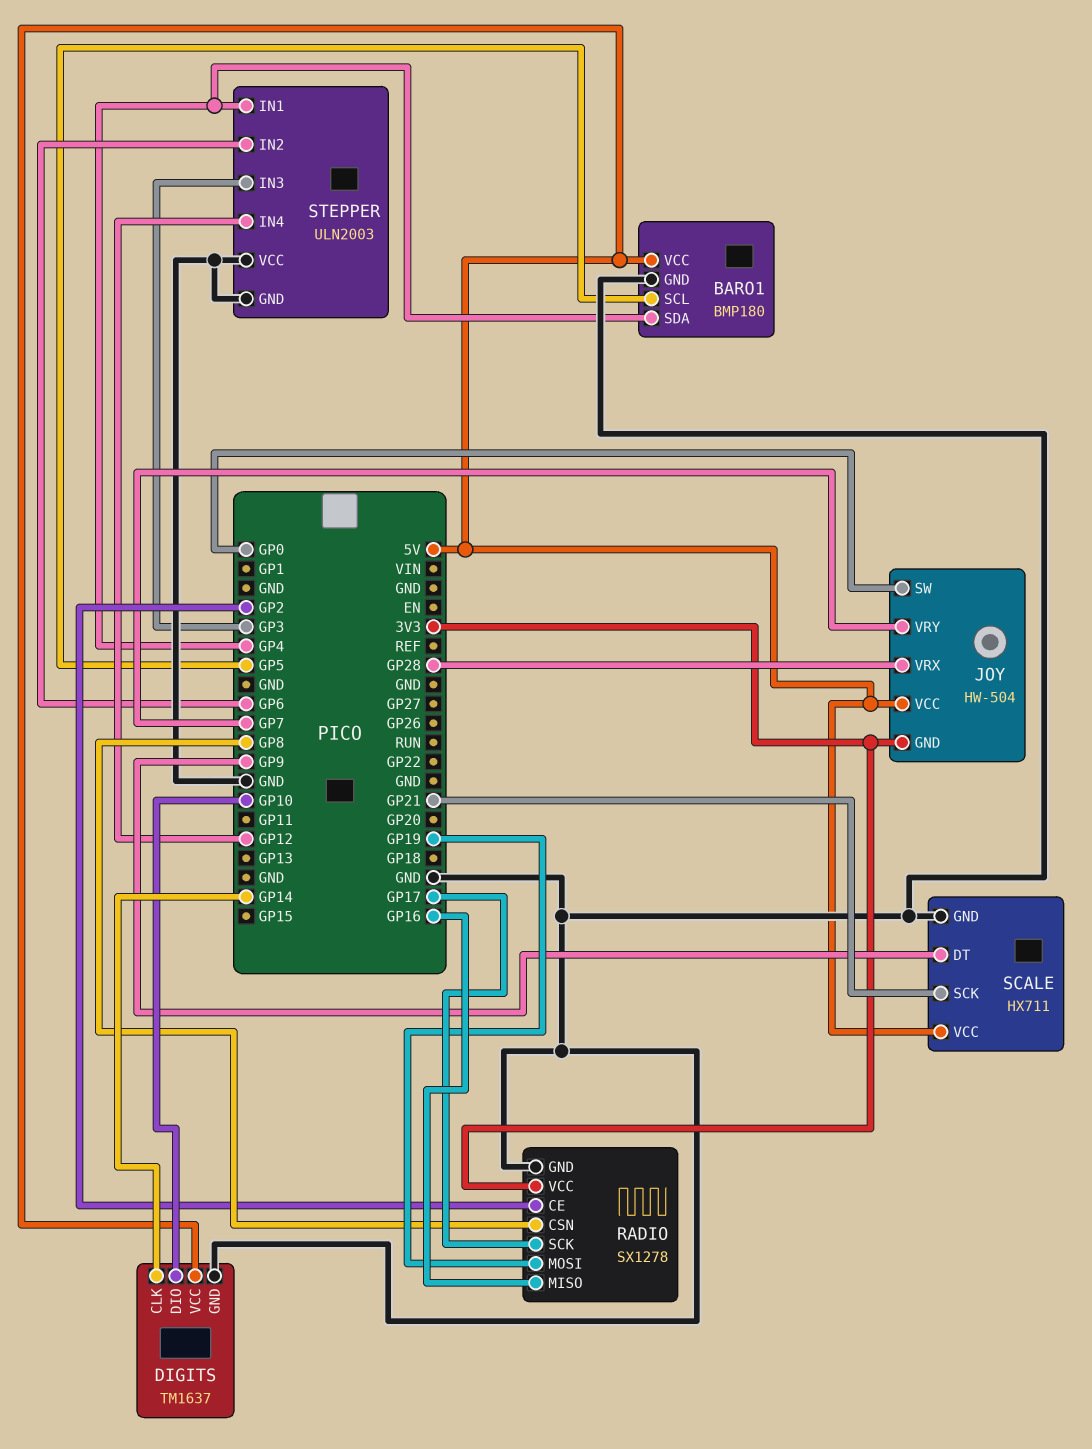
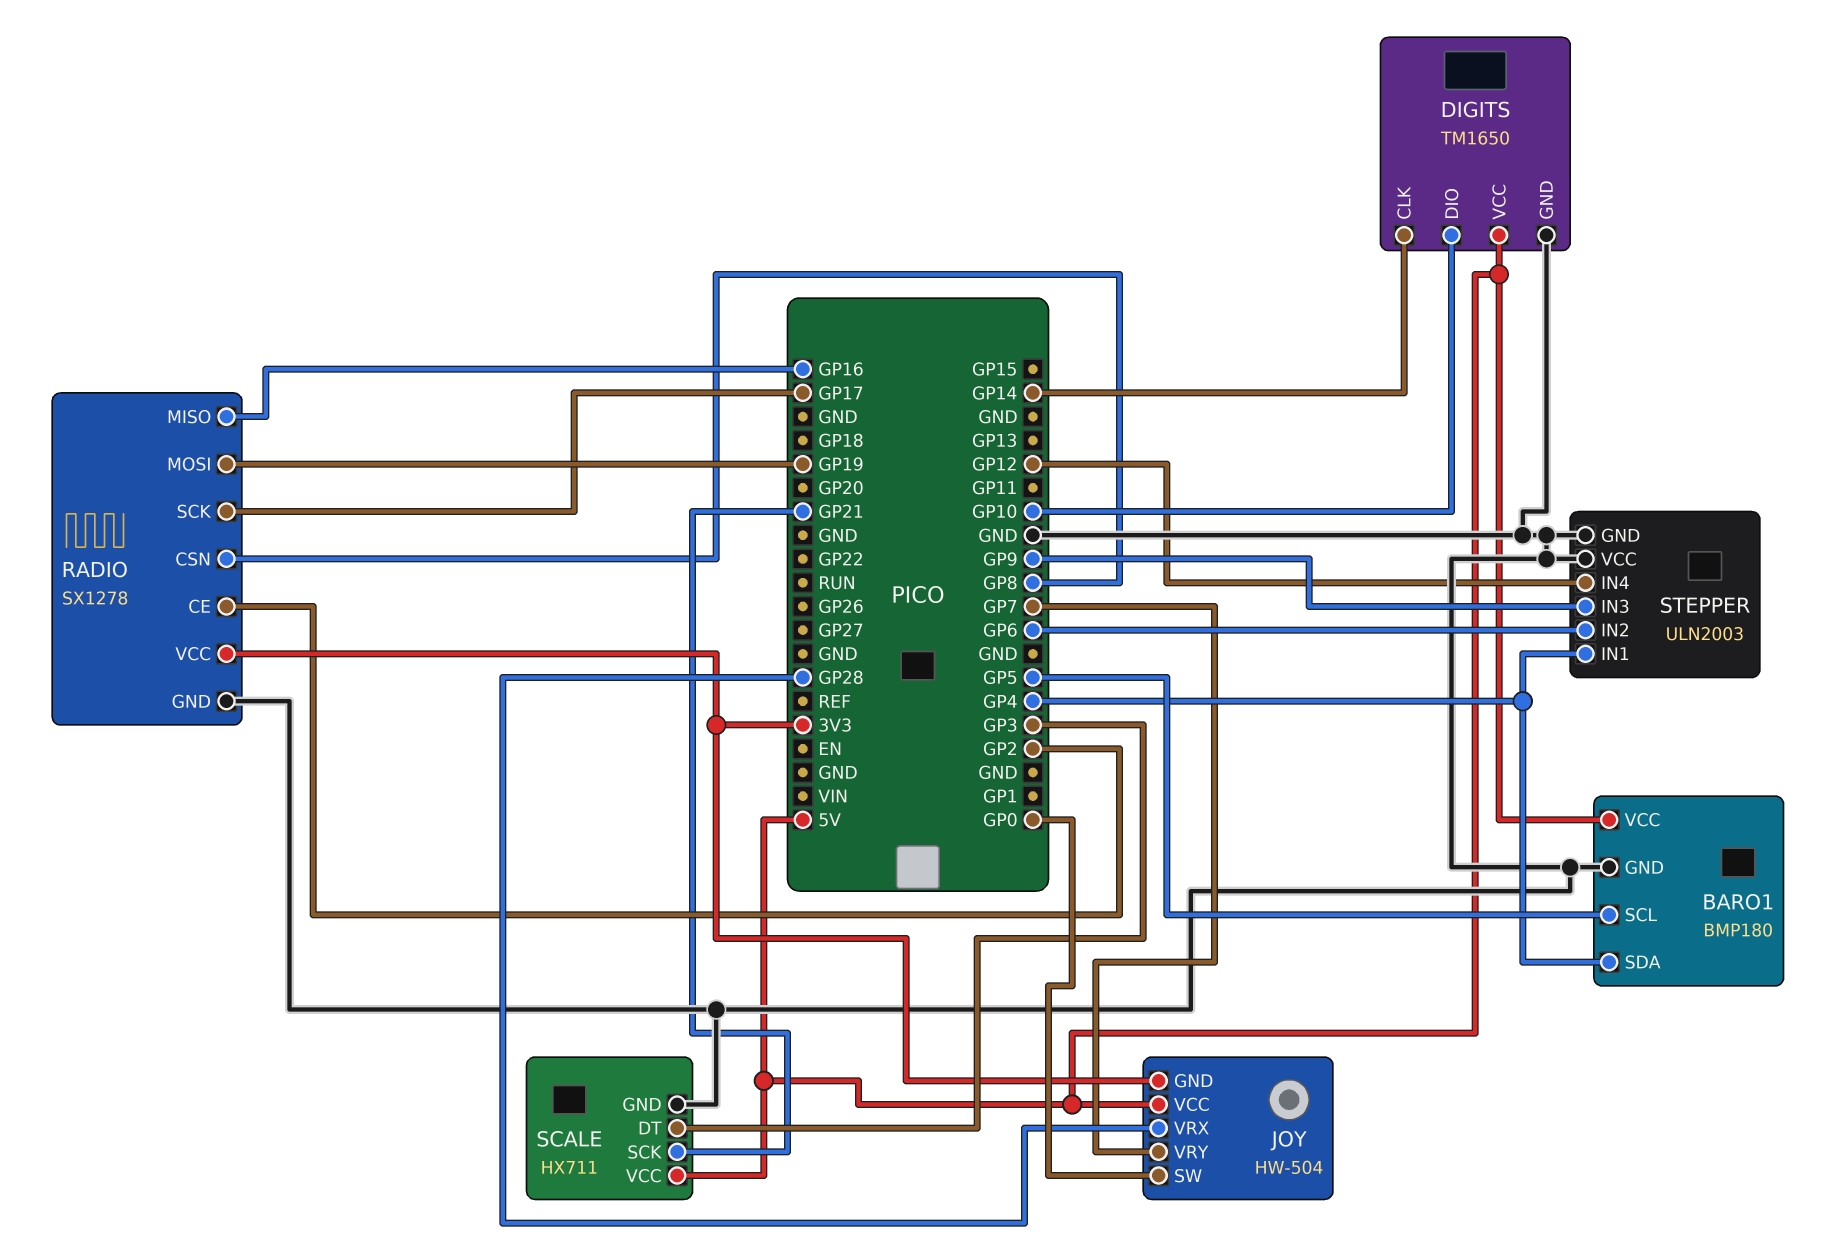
DIGITS: TM1637 -> TM1650
SCALE pin DT: GP9 -> GP3
STEPPER pin IN3: GP3 -> GP9

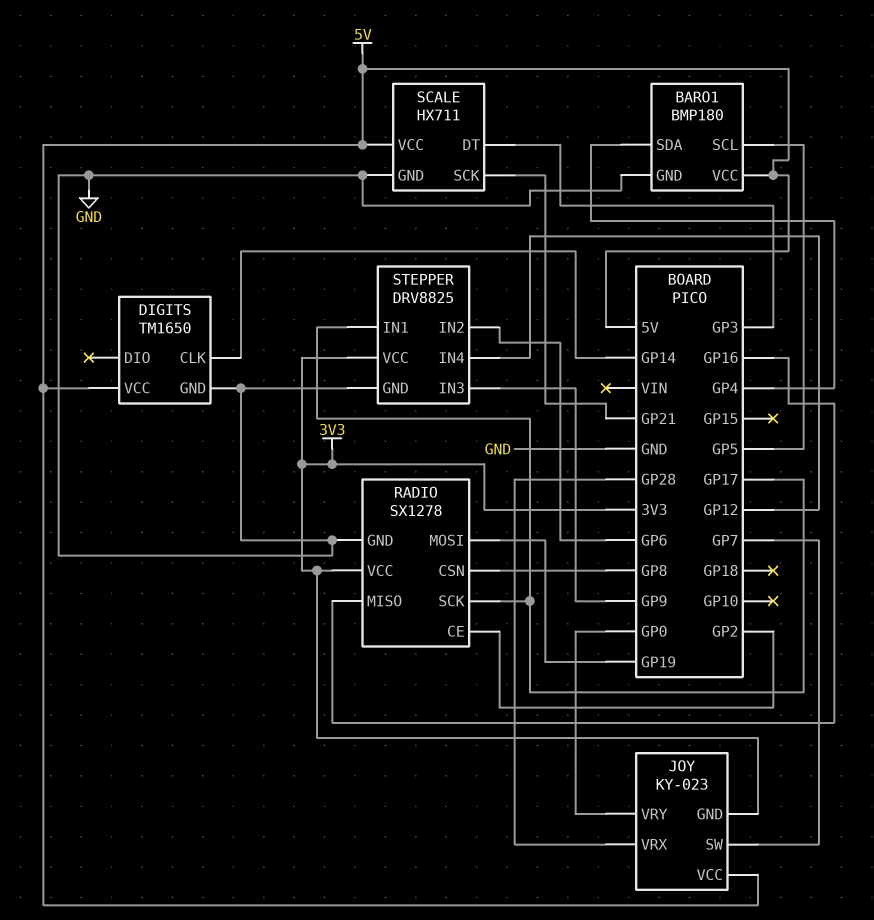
DIGITS pin DIO: GP10 -> none
JOY: HW-504 -> KY-023
JOY pin SW: GP0 -> GP7
JOY pin VRY: GP7 -> GP0
STEPPER: ULN2003 -> DRV8825
STEPPER pin IN1: GP4 -> GP17
STEPPER pin VCC: GND -> 3V3

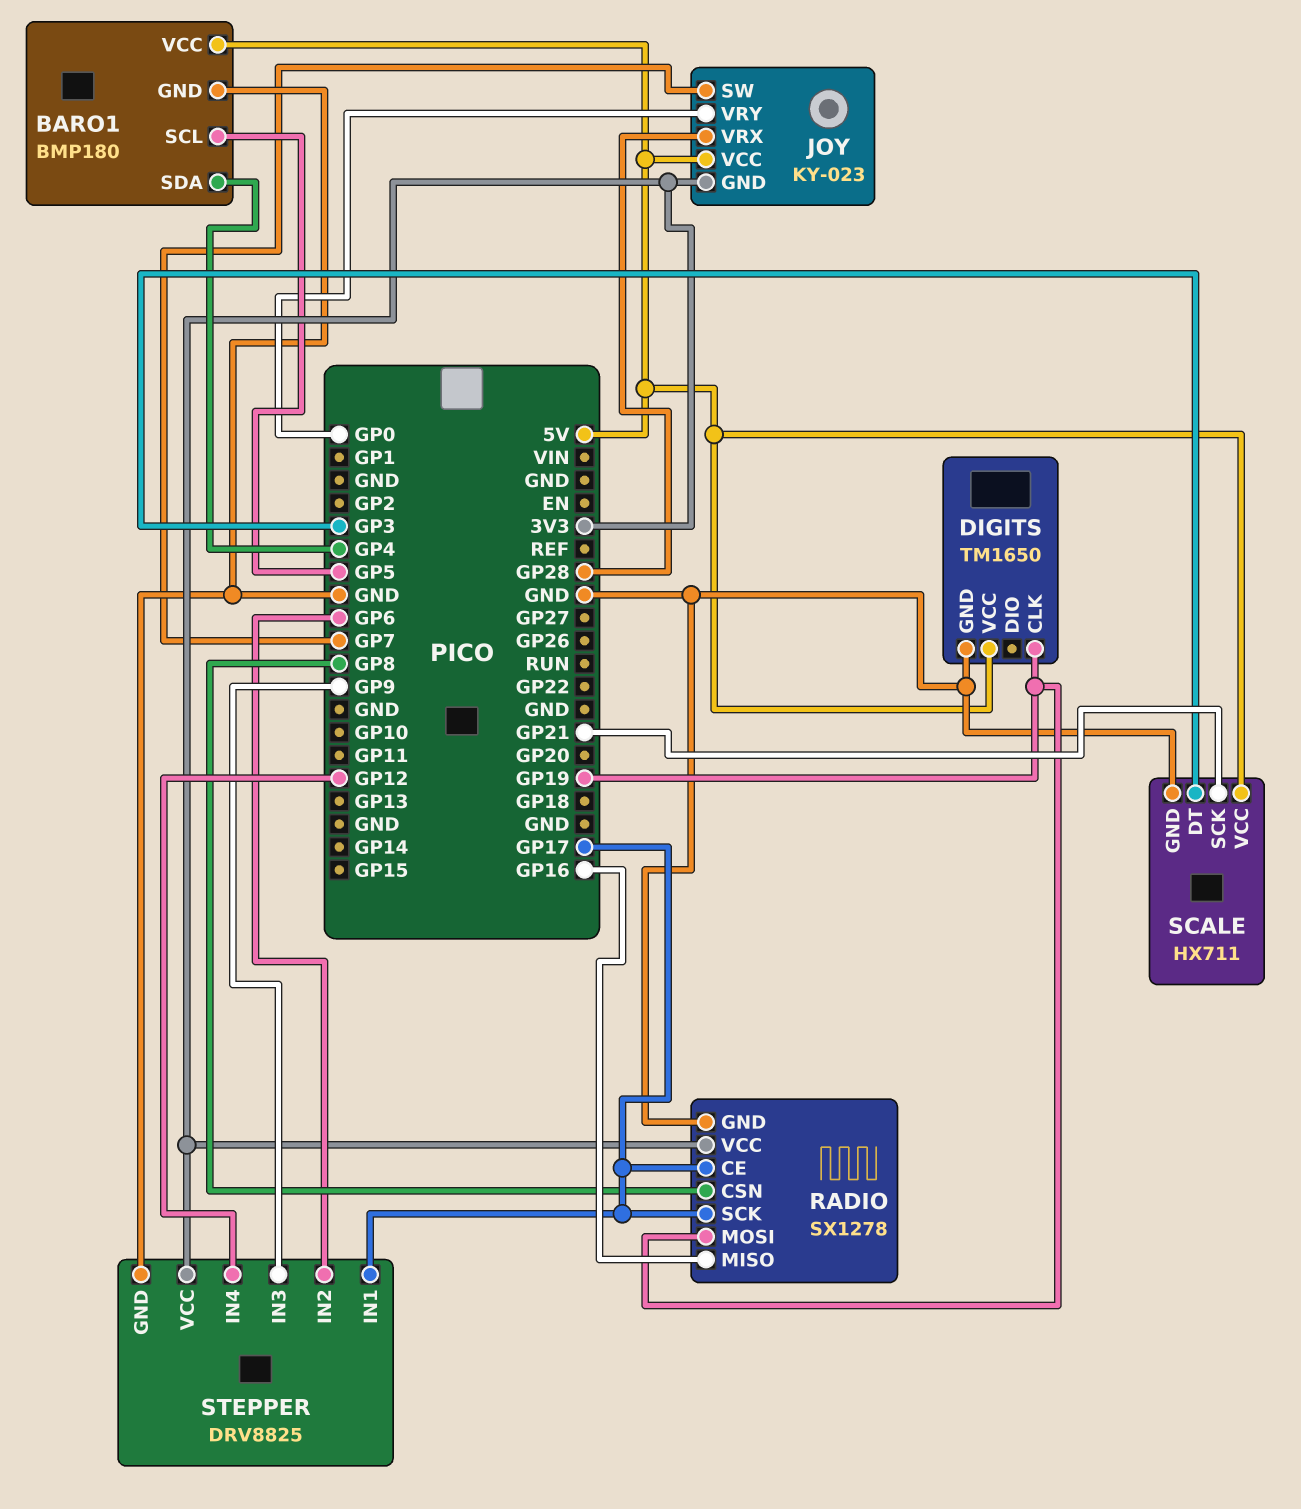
DIGITS pin CLK: GP14 -> GP19
RADIO pin CE: GP2 -> GP17

